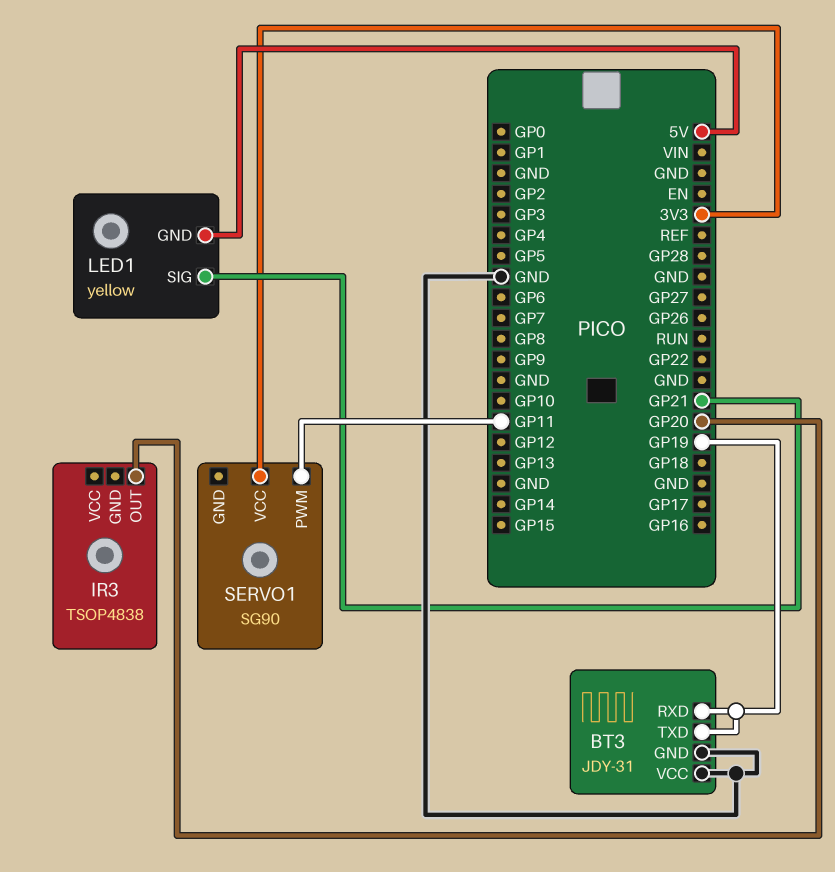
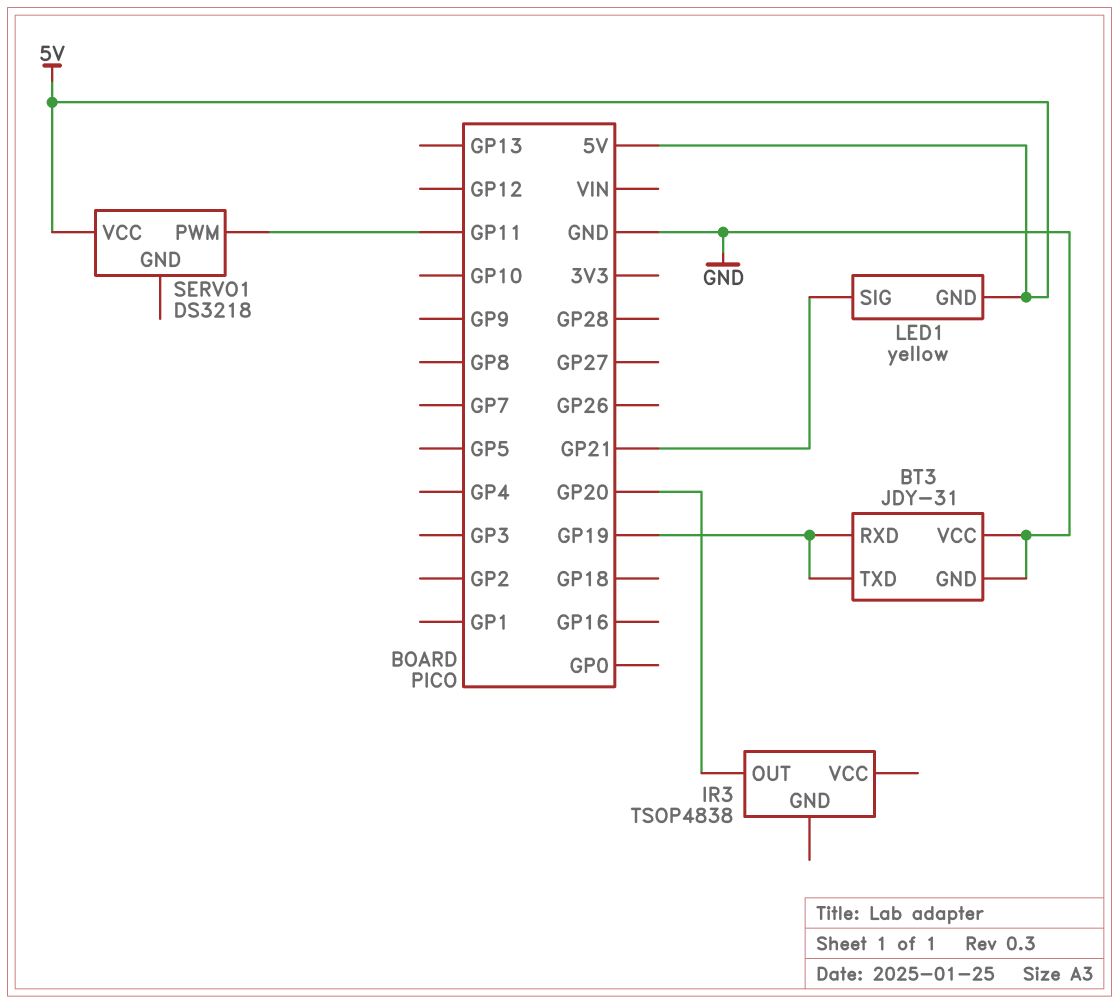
SERVO1: SG90 -> DS3218
SERVO1 pin VCC: 3V3 -> 5V

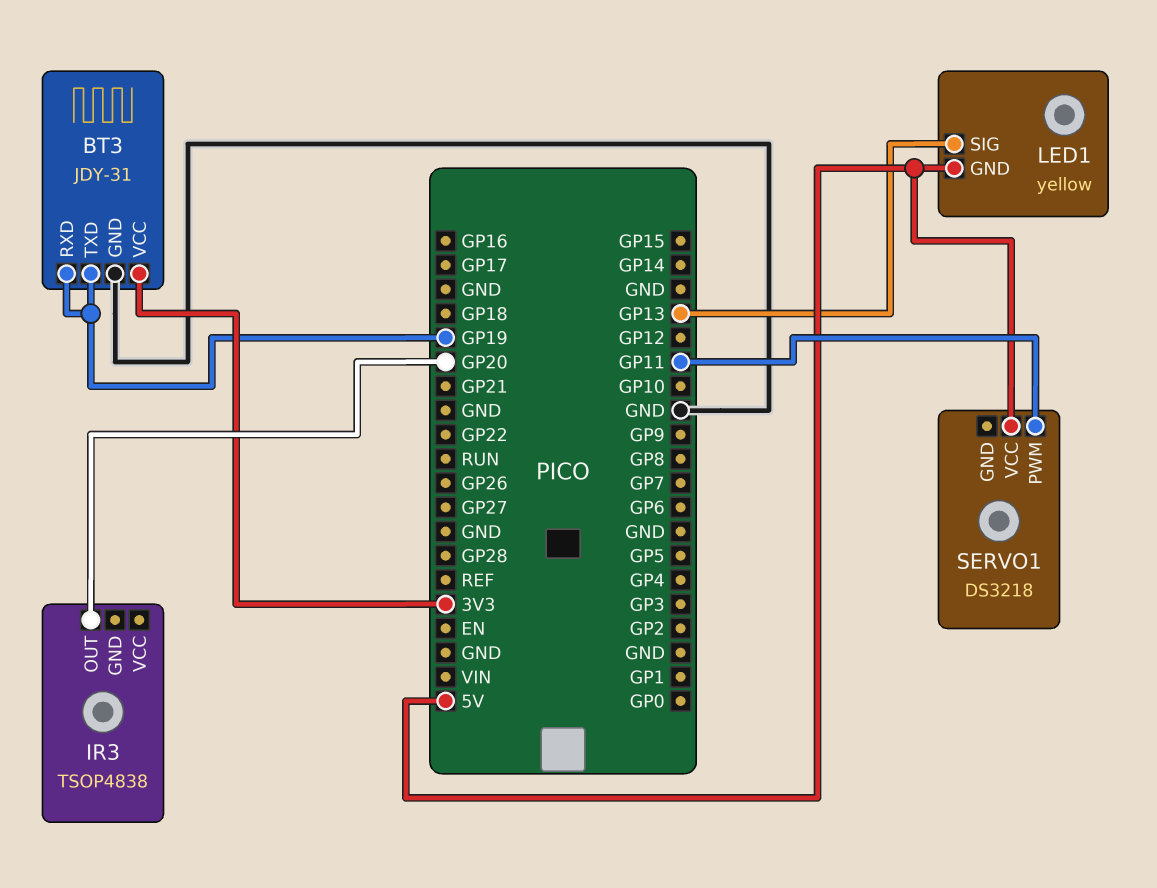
BT3 pin VCC: GND -> 3V3
LED1 pin SIG: GP21 -> GP13

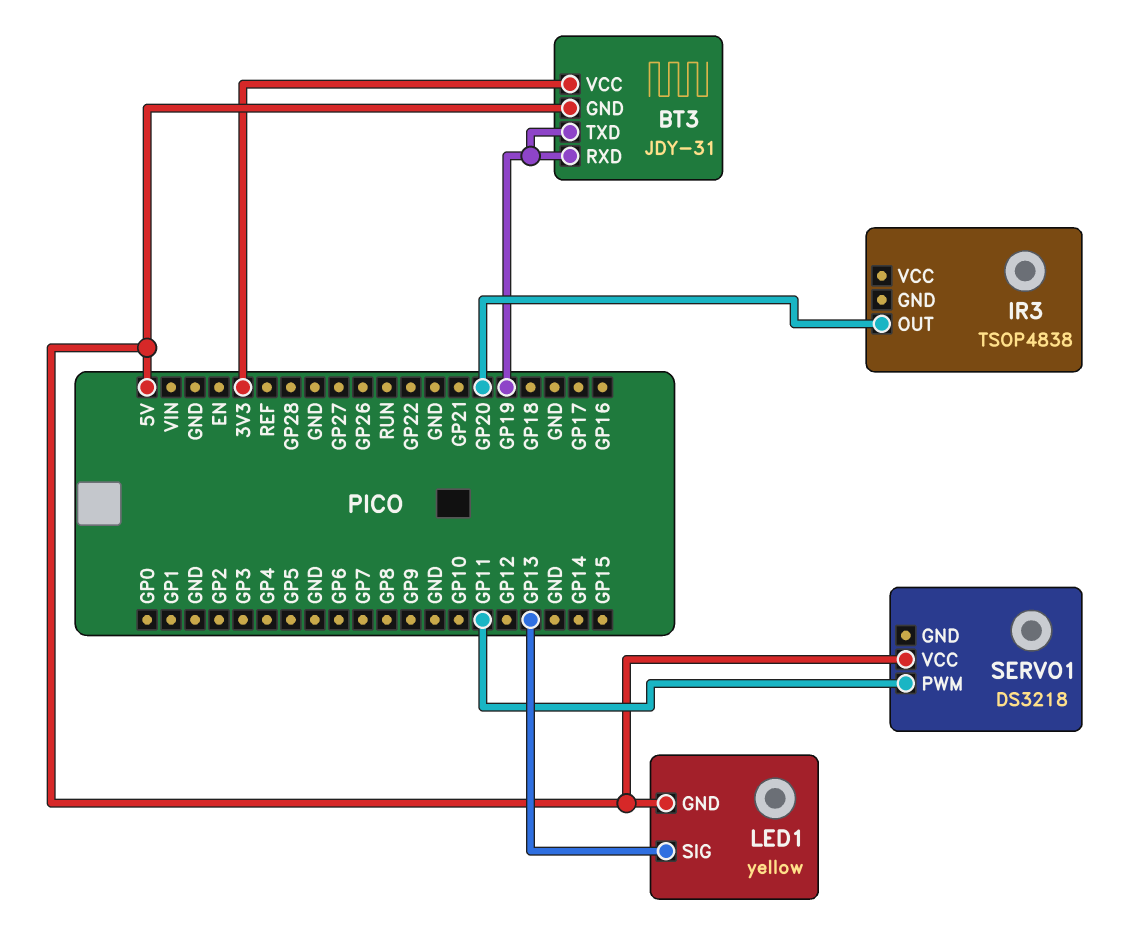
BT3 pin GND: GND -> 5V

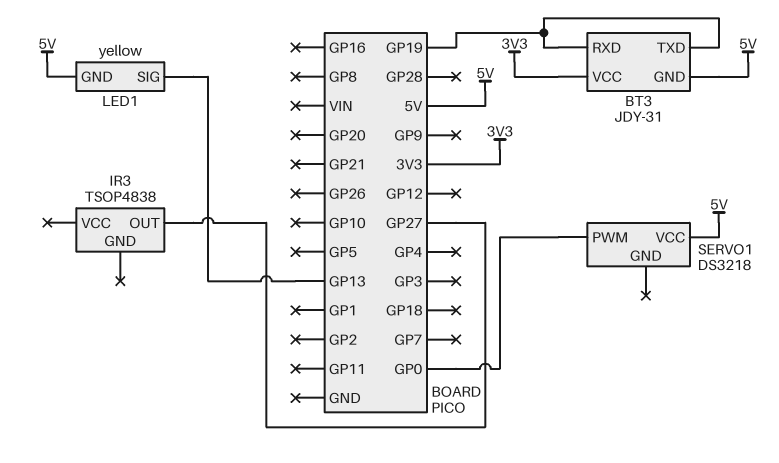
IR3 pin OUT: GP20 -> GP27
SERVO1 pin PWM: GP11 -> GP0

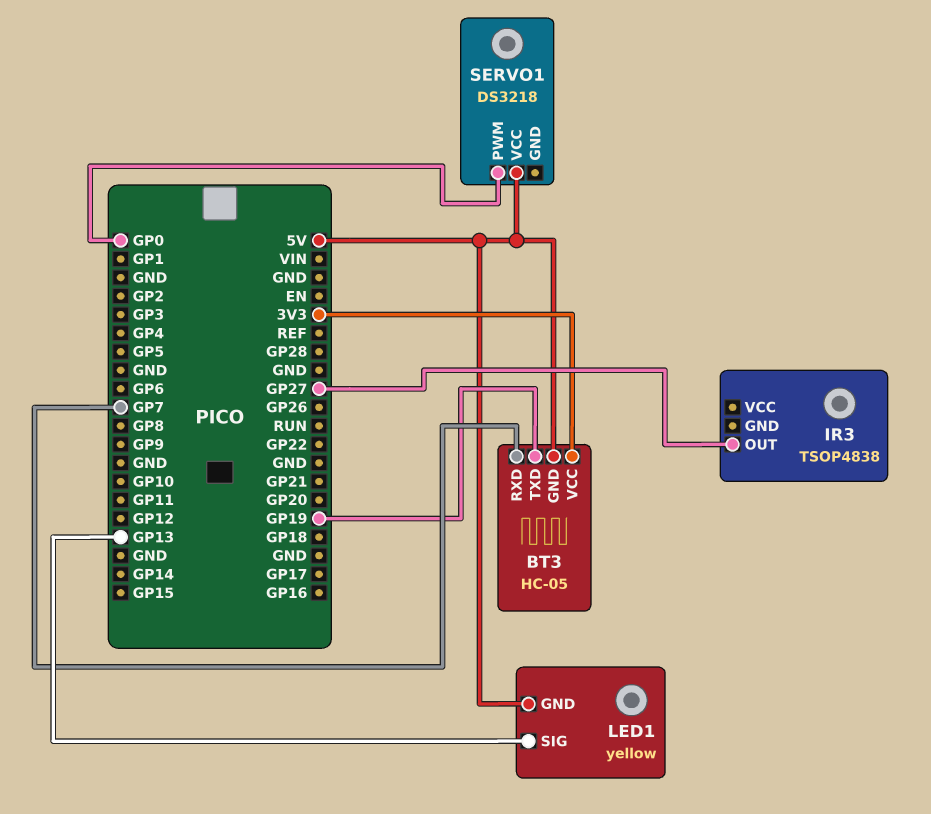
BT3: JDY-31 -> HC-05
BT3 pin RXD: GP19 -> GP7

